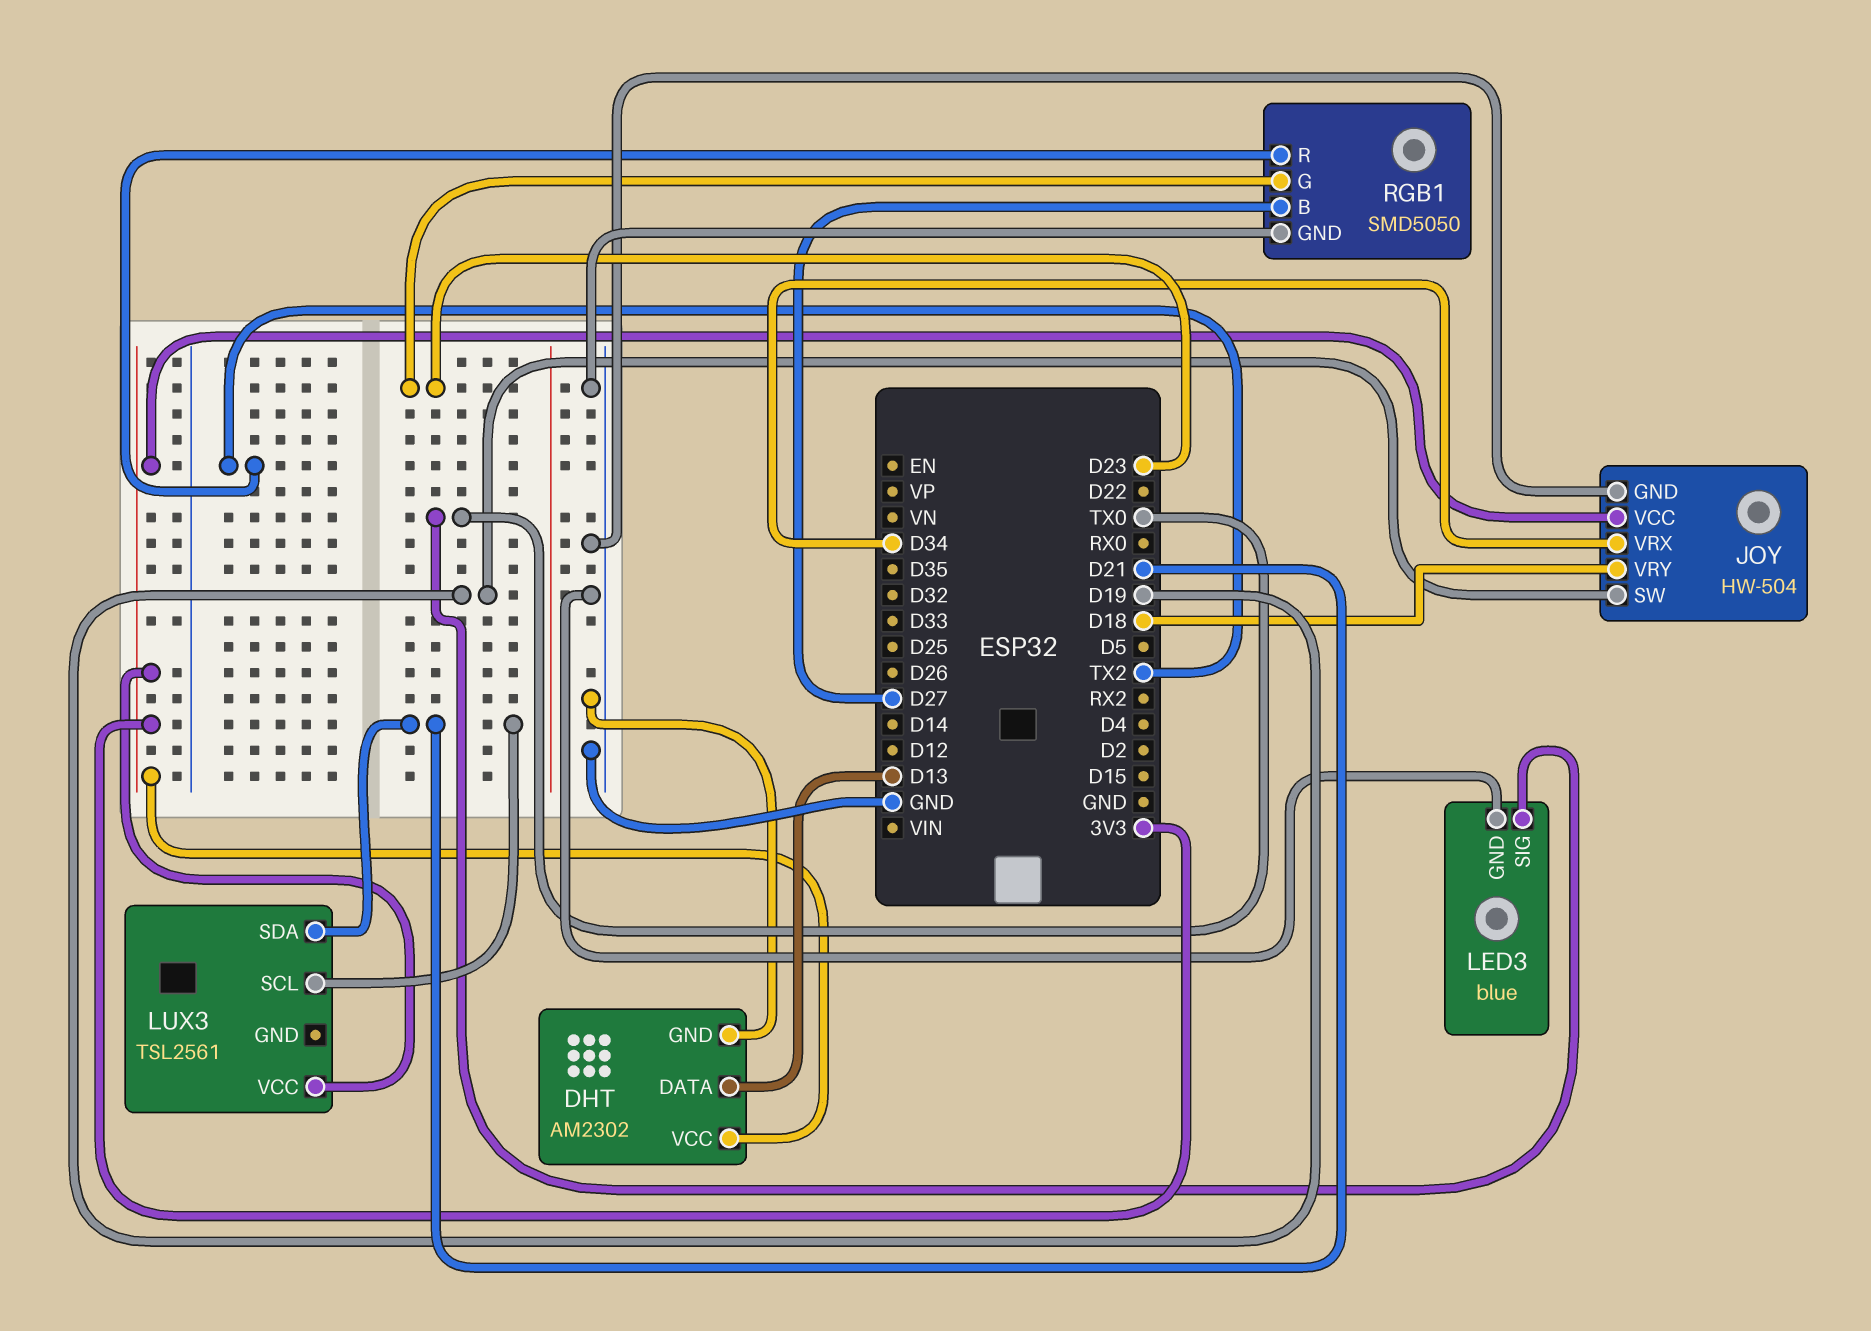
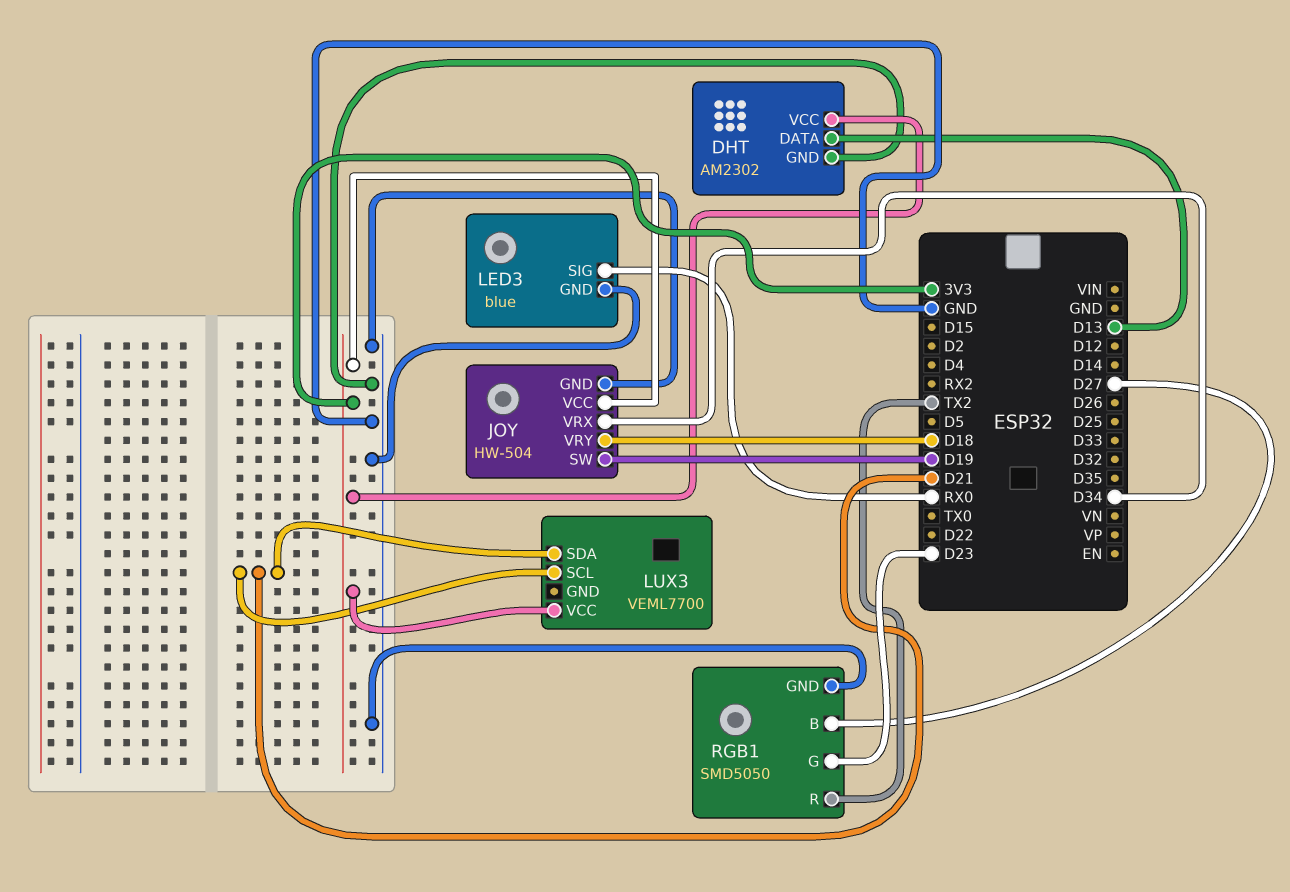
LED3 pin SIG: TX0 -> RX0
LUX3: TSL2561 -> VEML7700

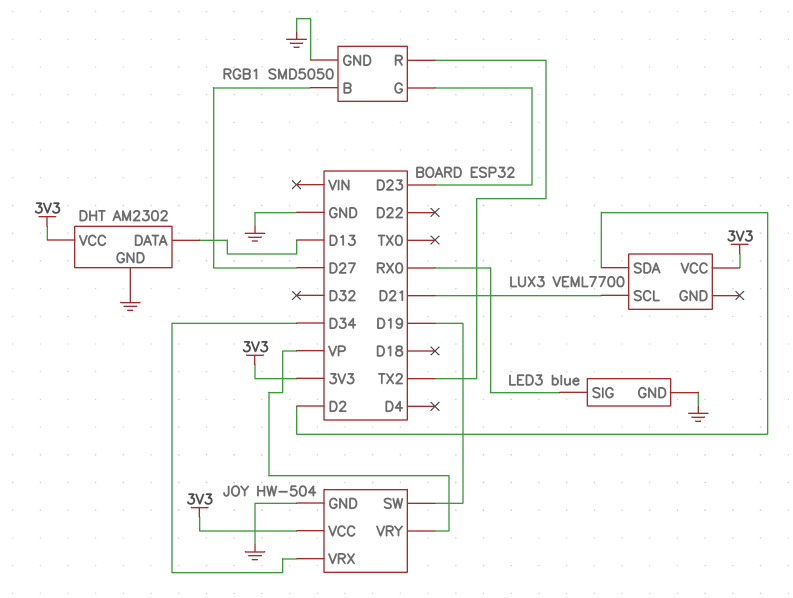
JOY pin VRY: D18 -> VP
LUX3 pin SDA: D21 -> D2

